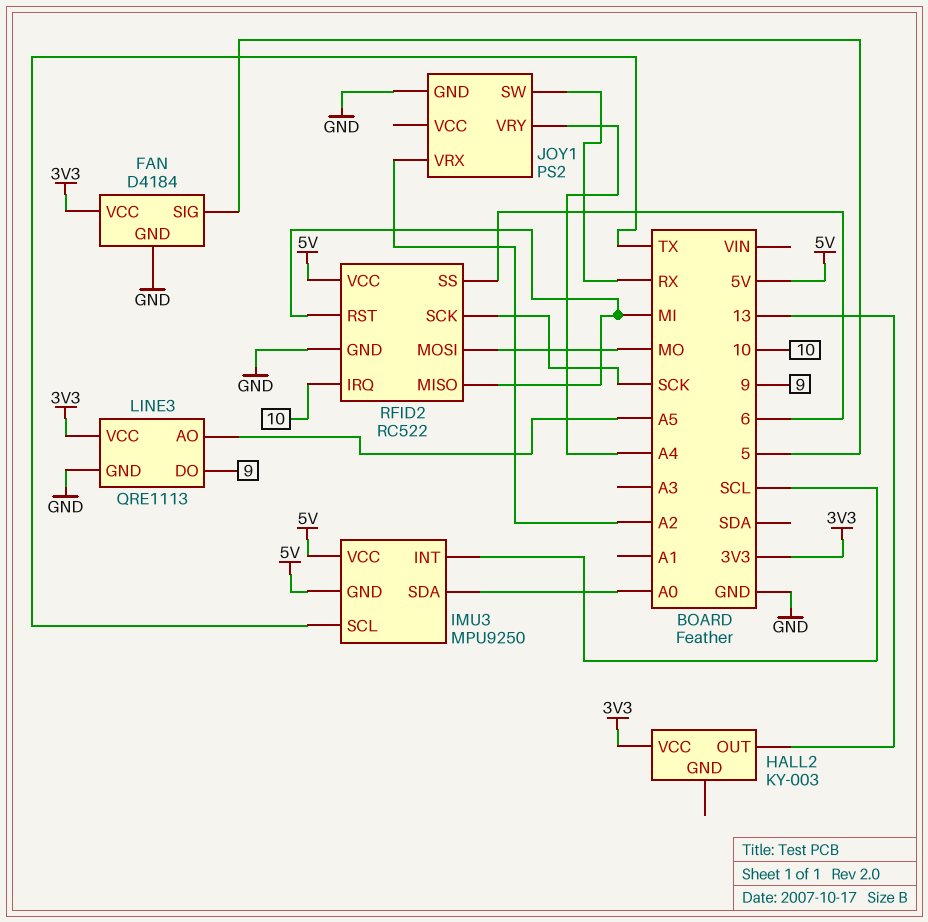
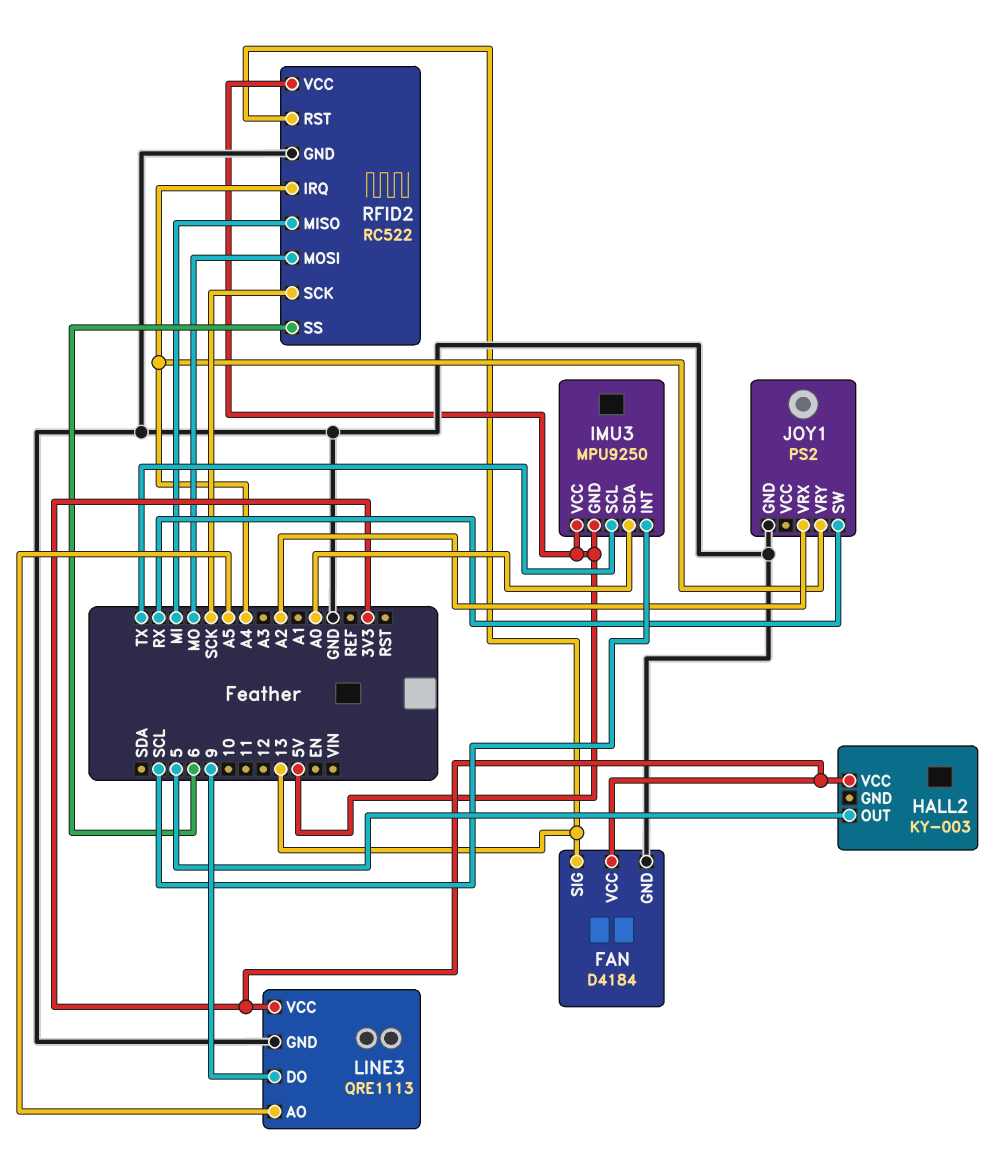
FAN pin SIG: 5 -> 13
HALL2 pin OUT: 13 -> 5
RFID2 pin IRQ: 10 -> A4
RFID2 pin RST: MI -> 13

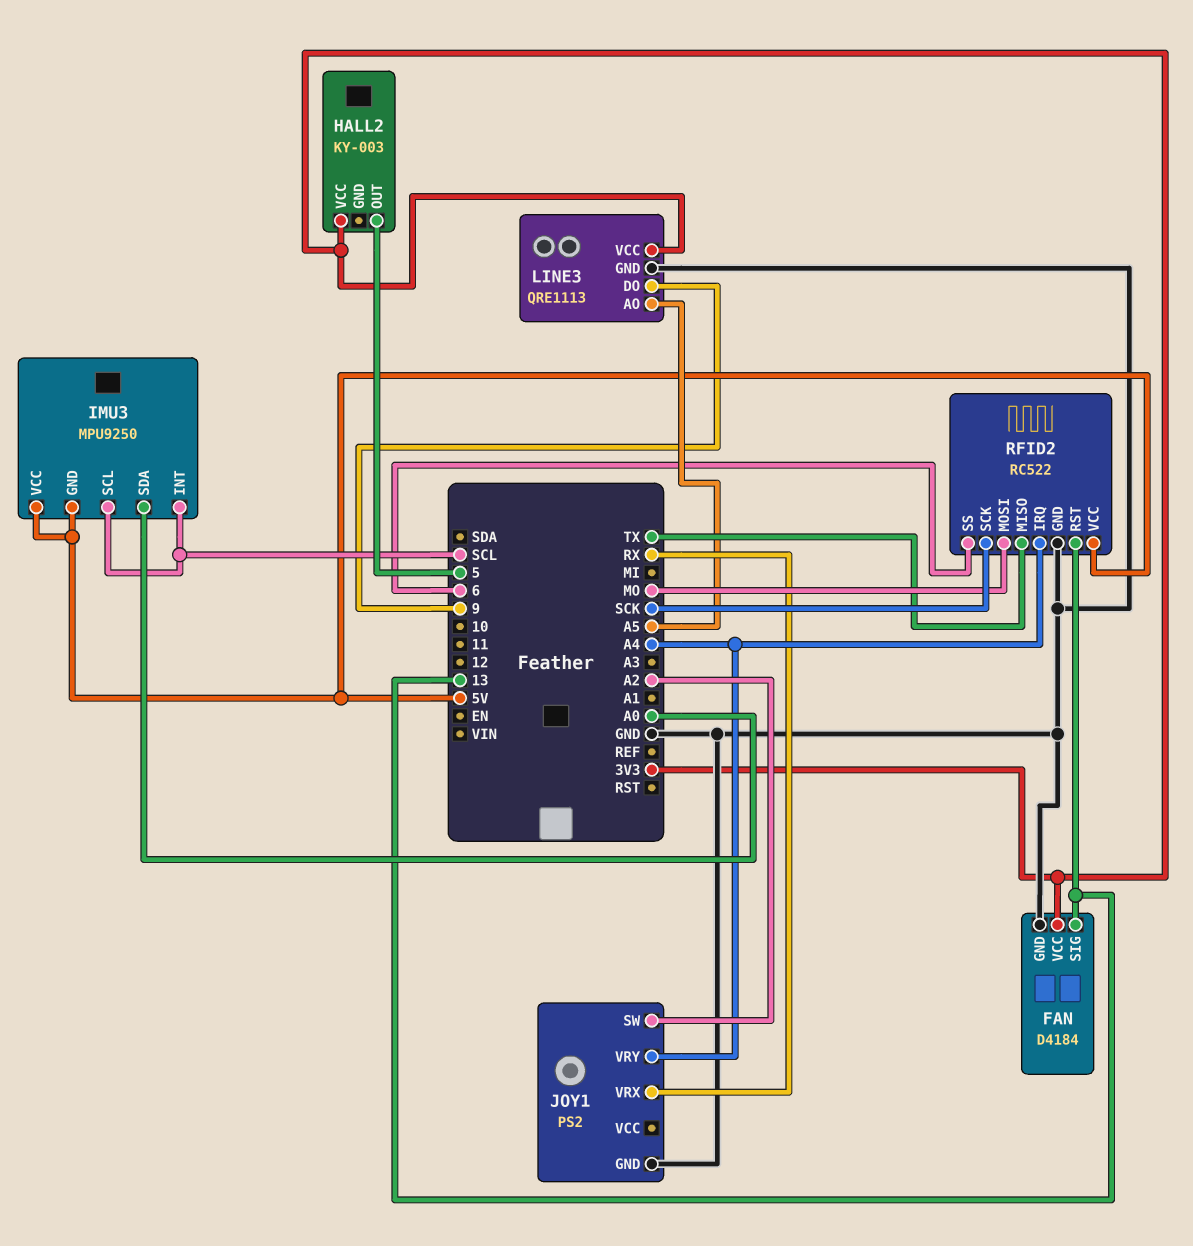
IMU3 pin SCL: TX -> SCL
JOY1 pin SW: RX -> A2
JOY1 pin VRX: A2 -> RX
RFID2 pin MISO: MI -> TX

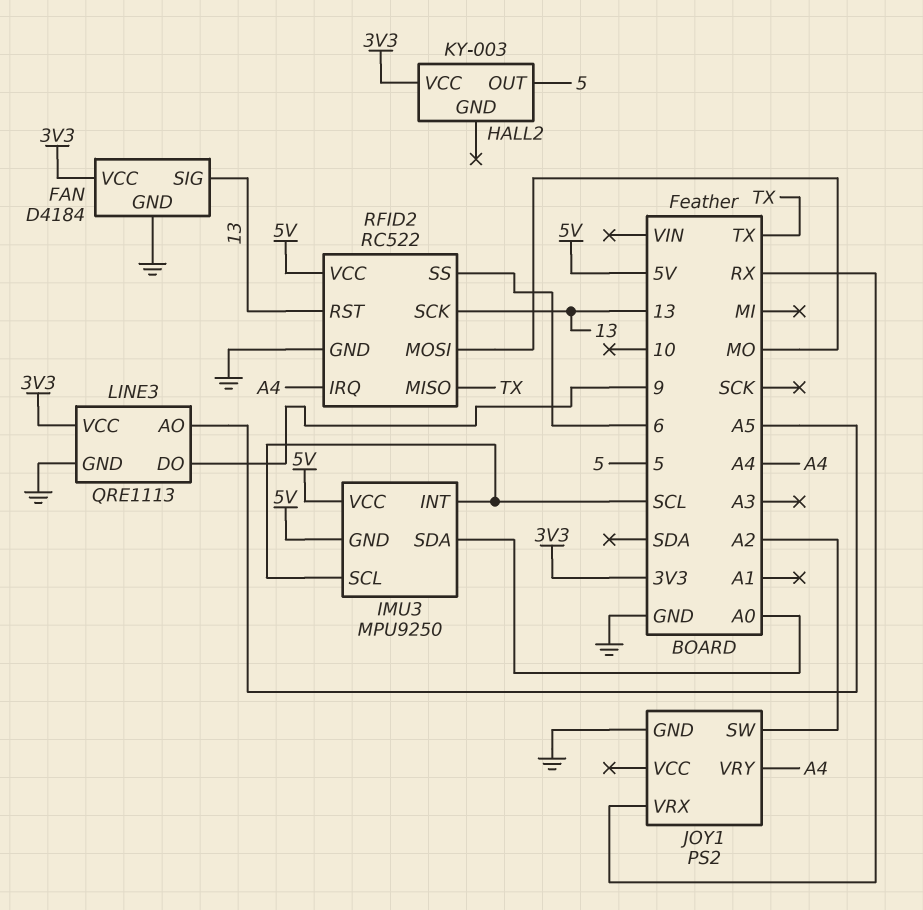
RFID2 pin SCK: SCK -> 13

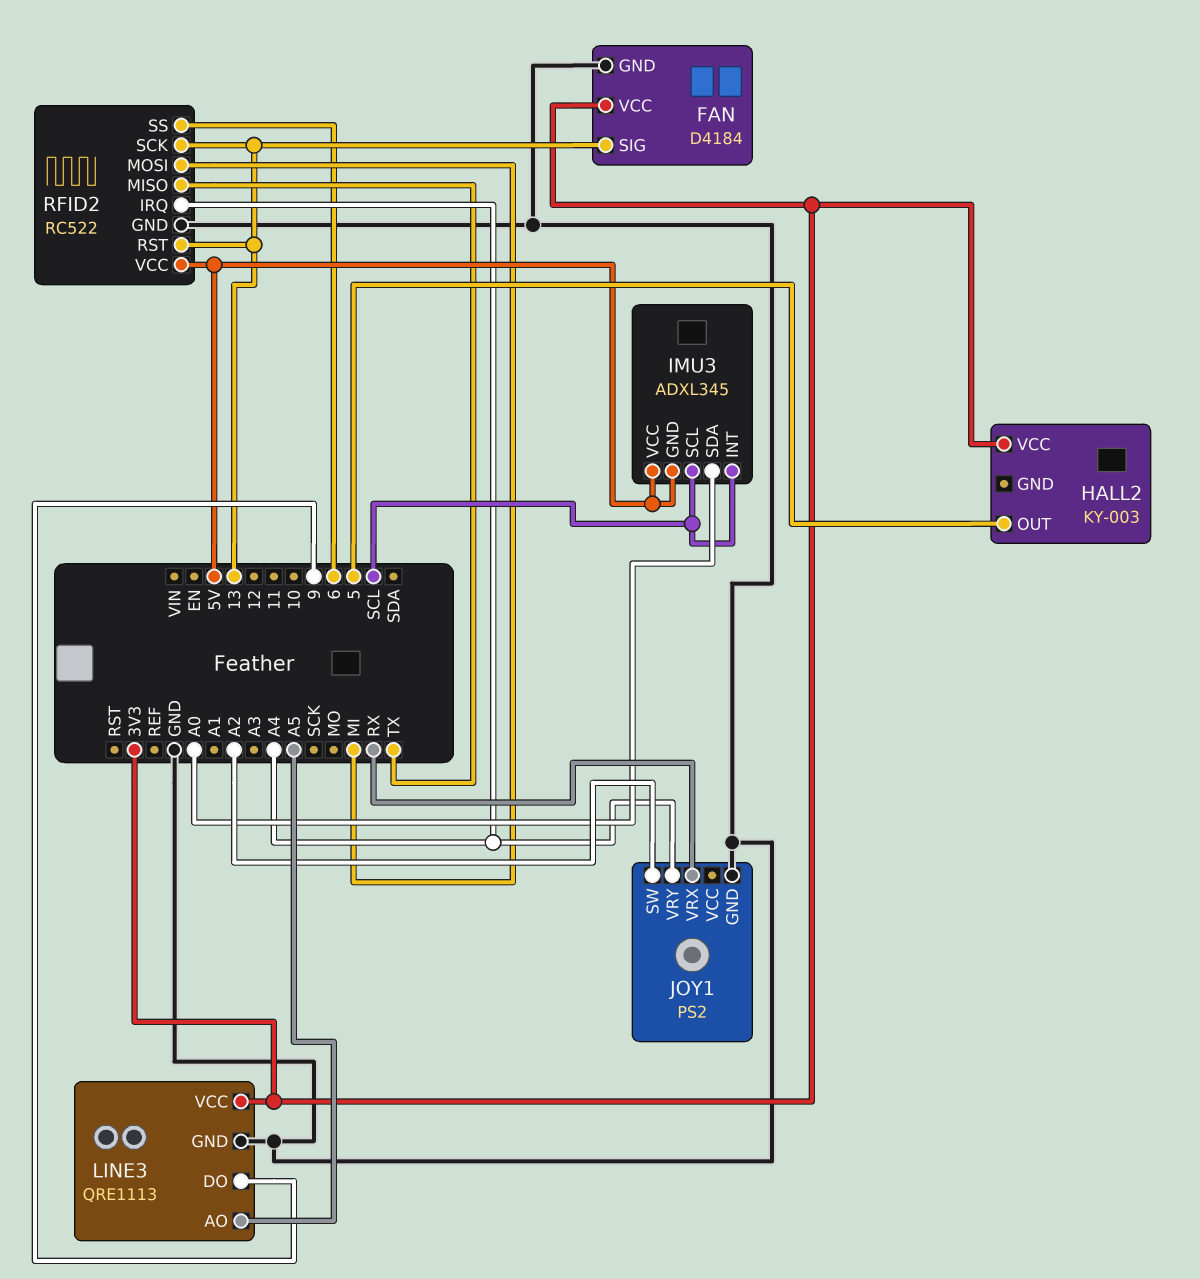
IMU3: MPU9250 -> ADXL345
RFID2 pin MOSI: MO -> MI

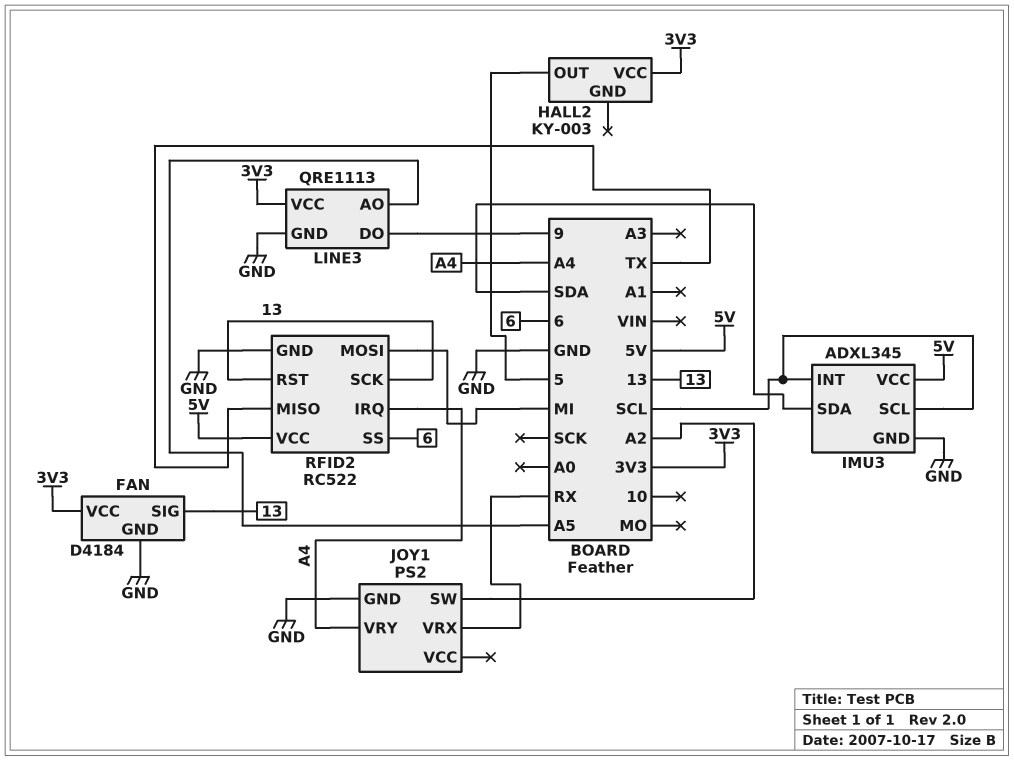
IMU3 pin GND: 5V -> GND
IMU3 pin SDA: A0 -> SDA

